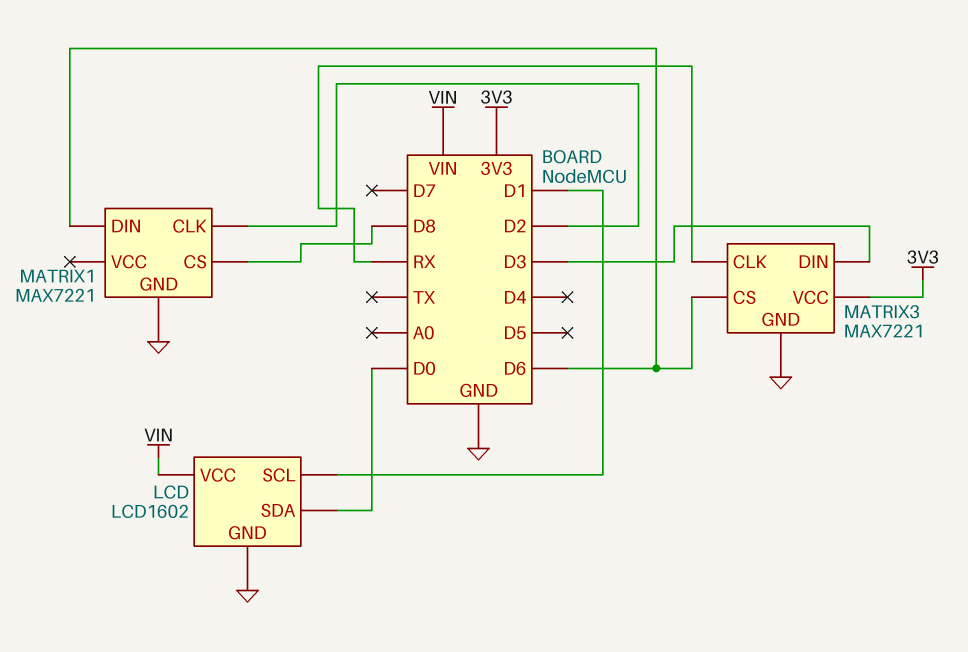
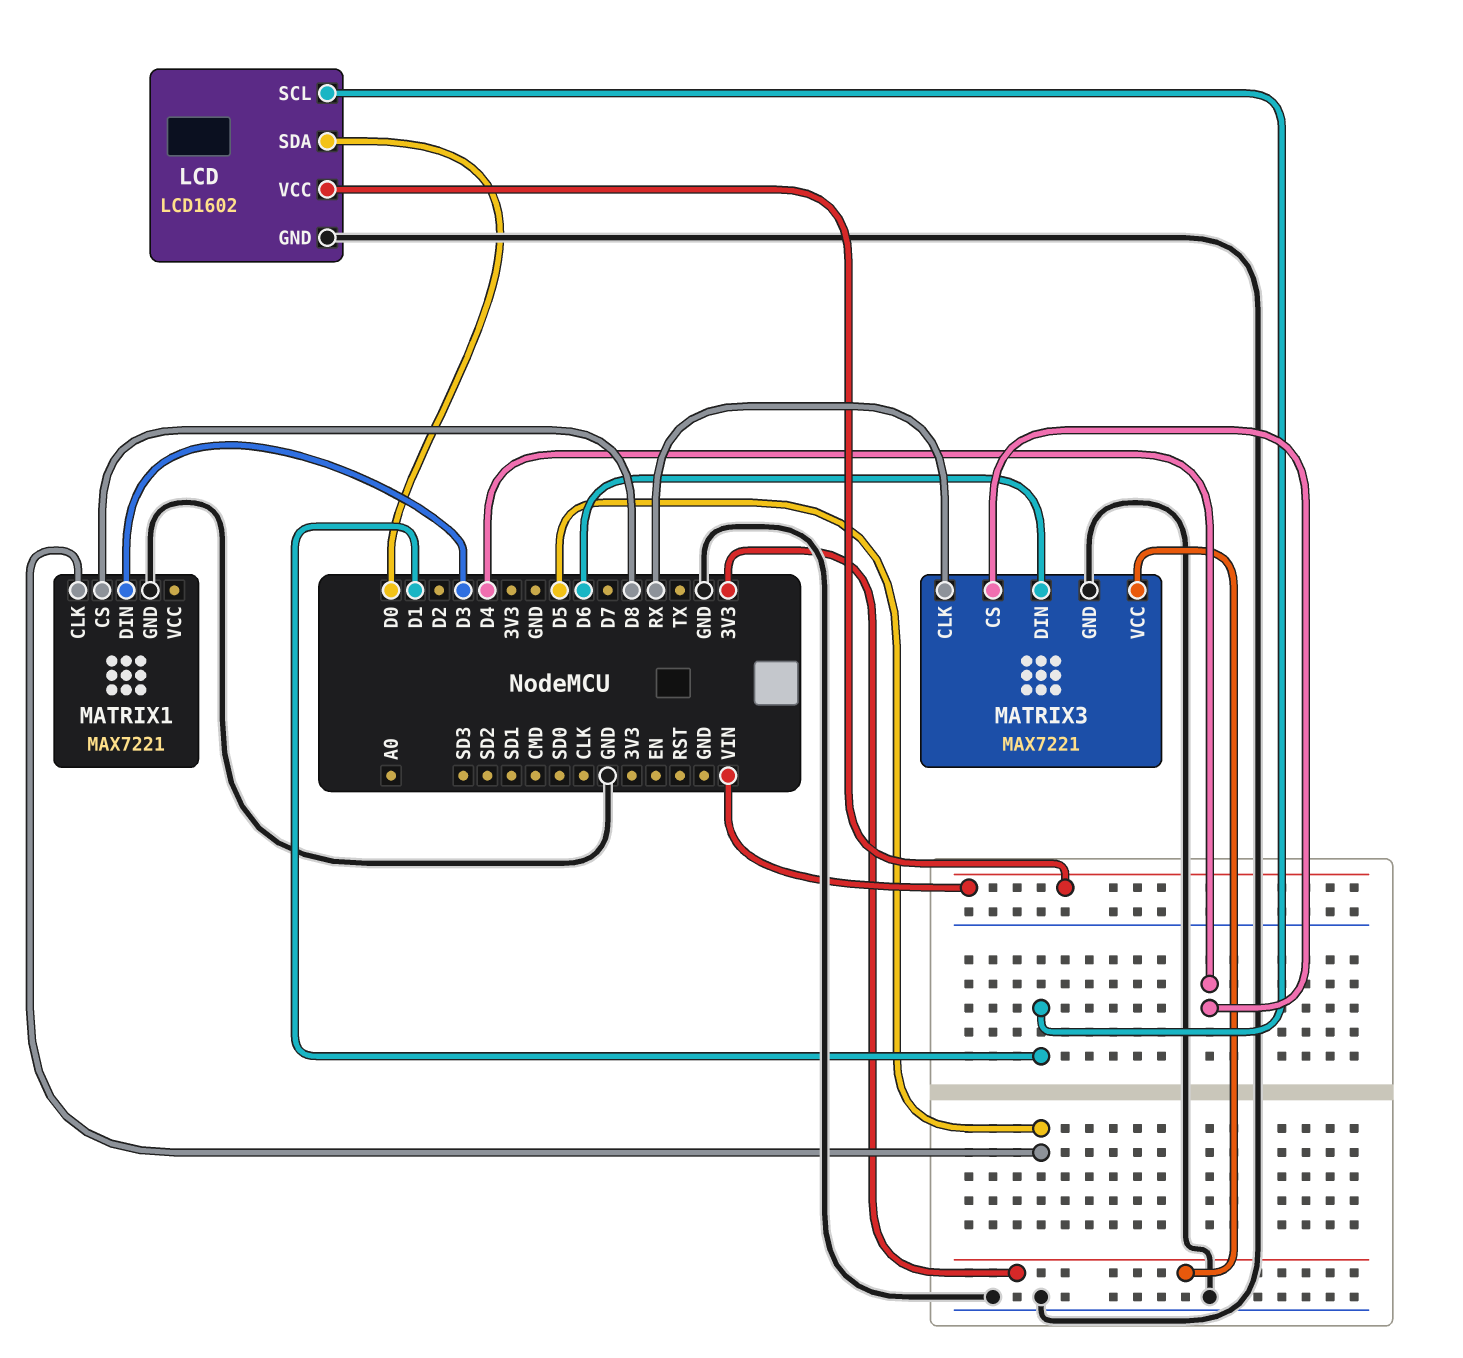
MATRIX1 pin CLK: D2 -> D5
MATRIX1 pin DIN: D6 -> D3
MATRIX3 pin CS: D6 -> D4
MATRIX3 pin DIN: D3 -> D6

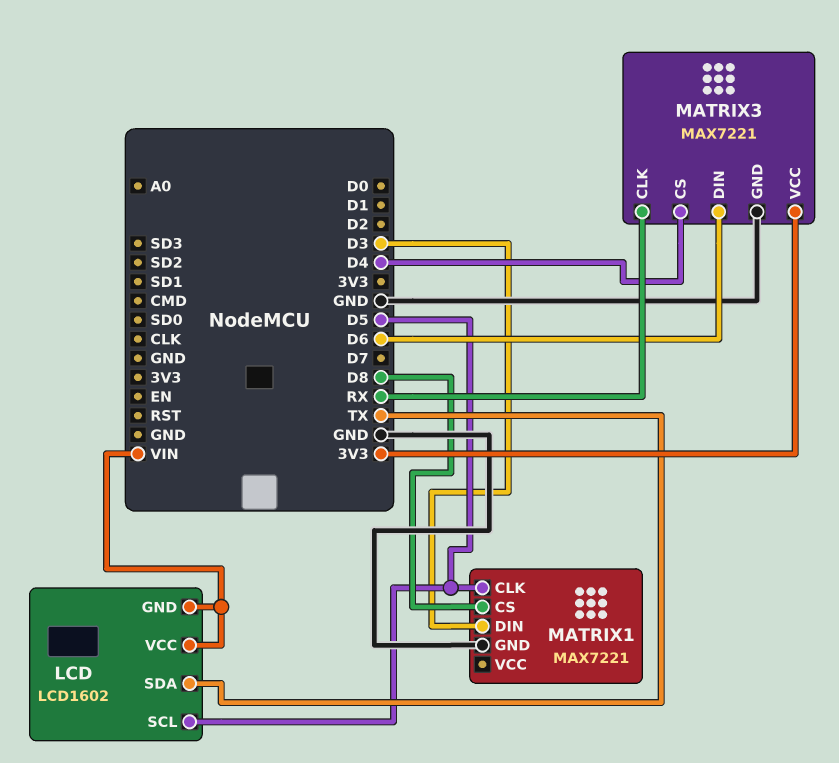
LCD pin GND: GND -> VIN
LCD pin SCL: D1 -> D5
LCD pin SDA: D0 -> TX

